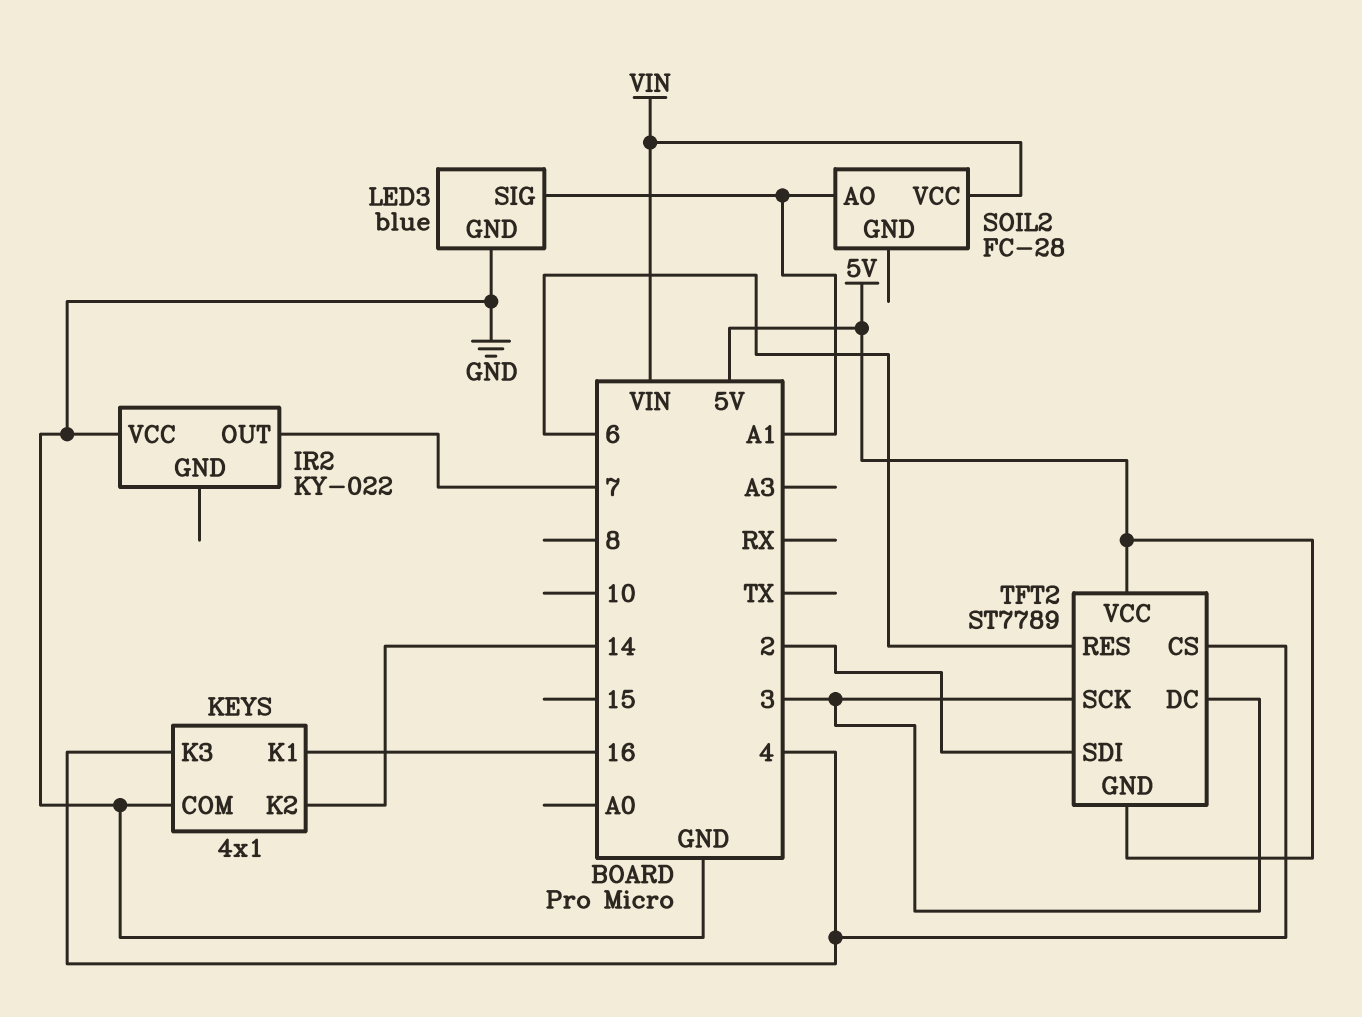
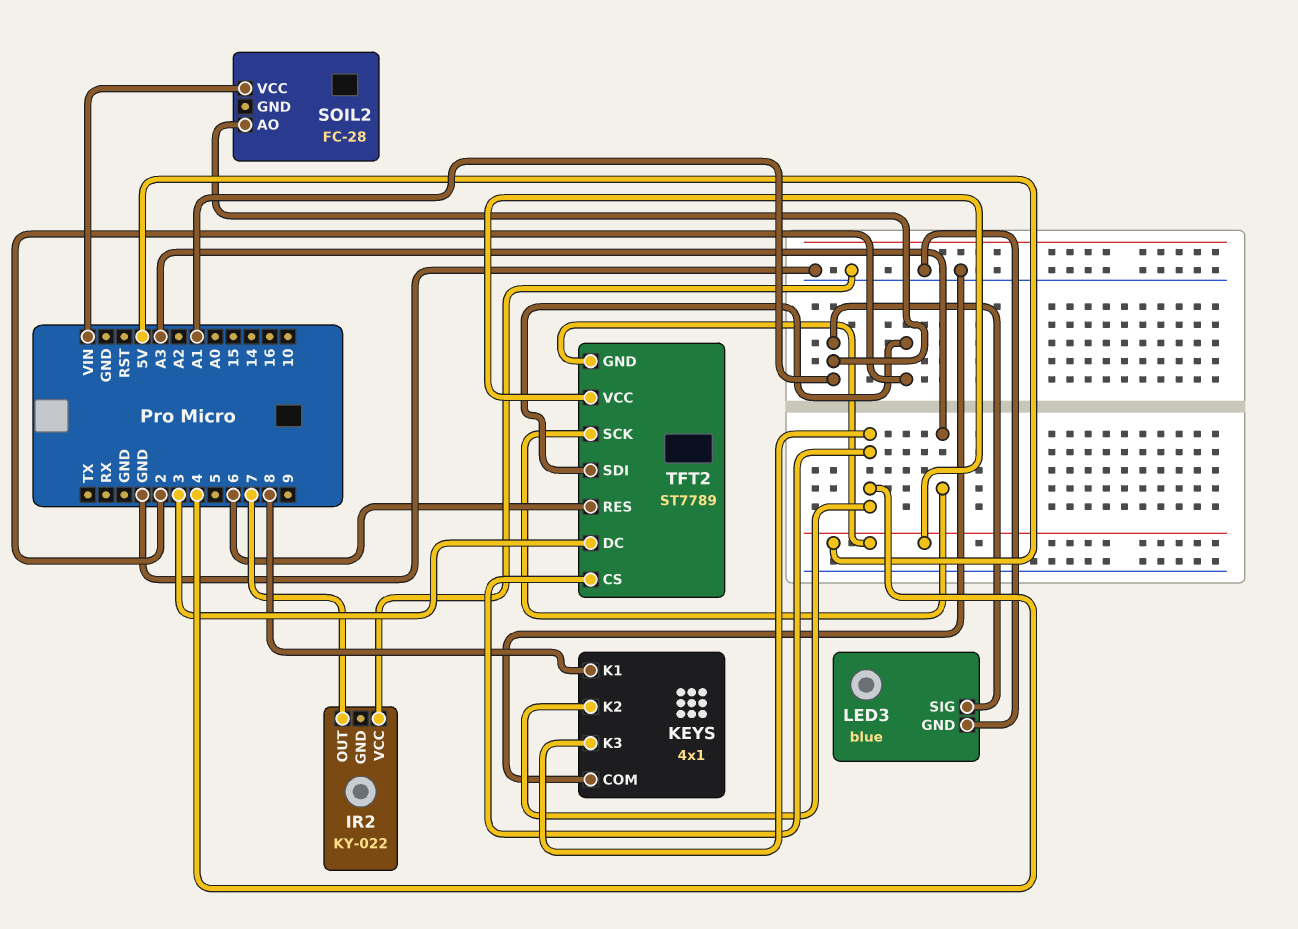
KEYS pin K1: 16 -> 8
KEYS pin K2: 14 -> 4
TFT2 pin SCK: 3 -> A3

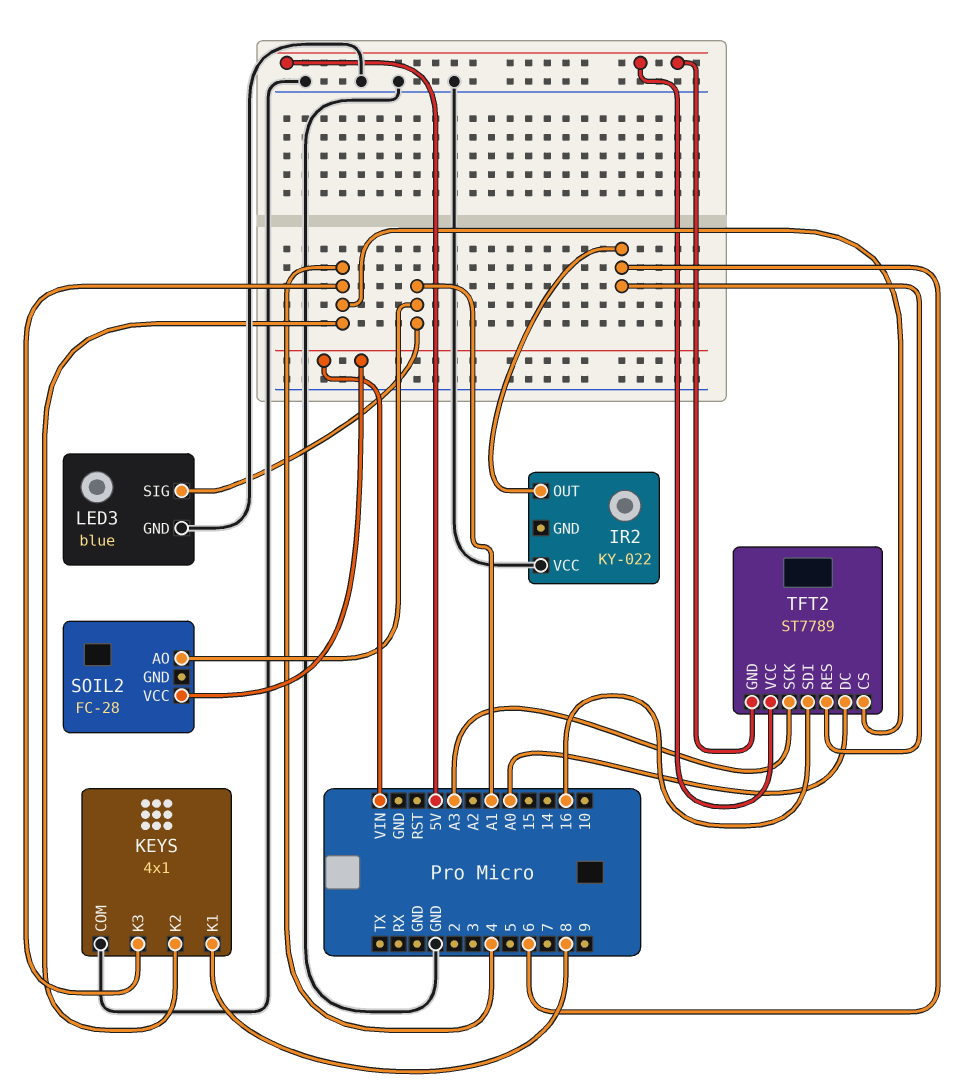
IR2 pin OUT: 7 -> 6
TFT2 pin DC: 3 -> A0
TFT2 pin SDI: 2 -> 16

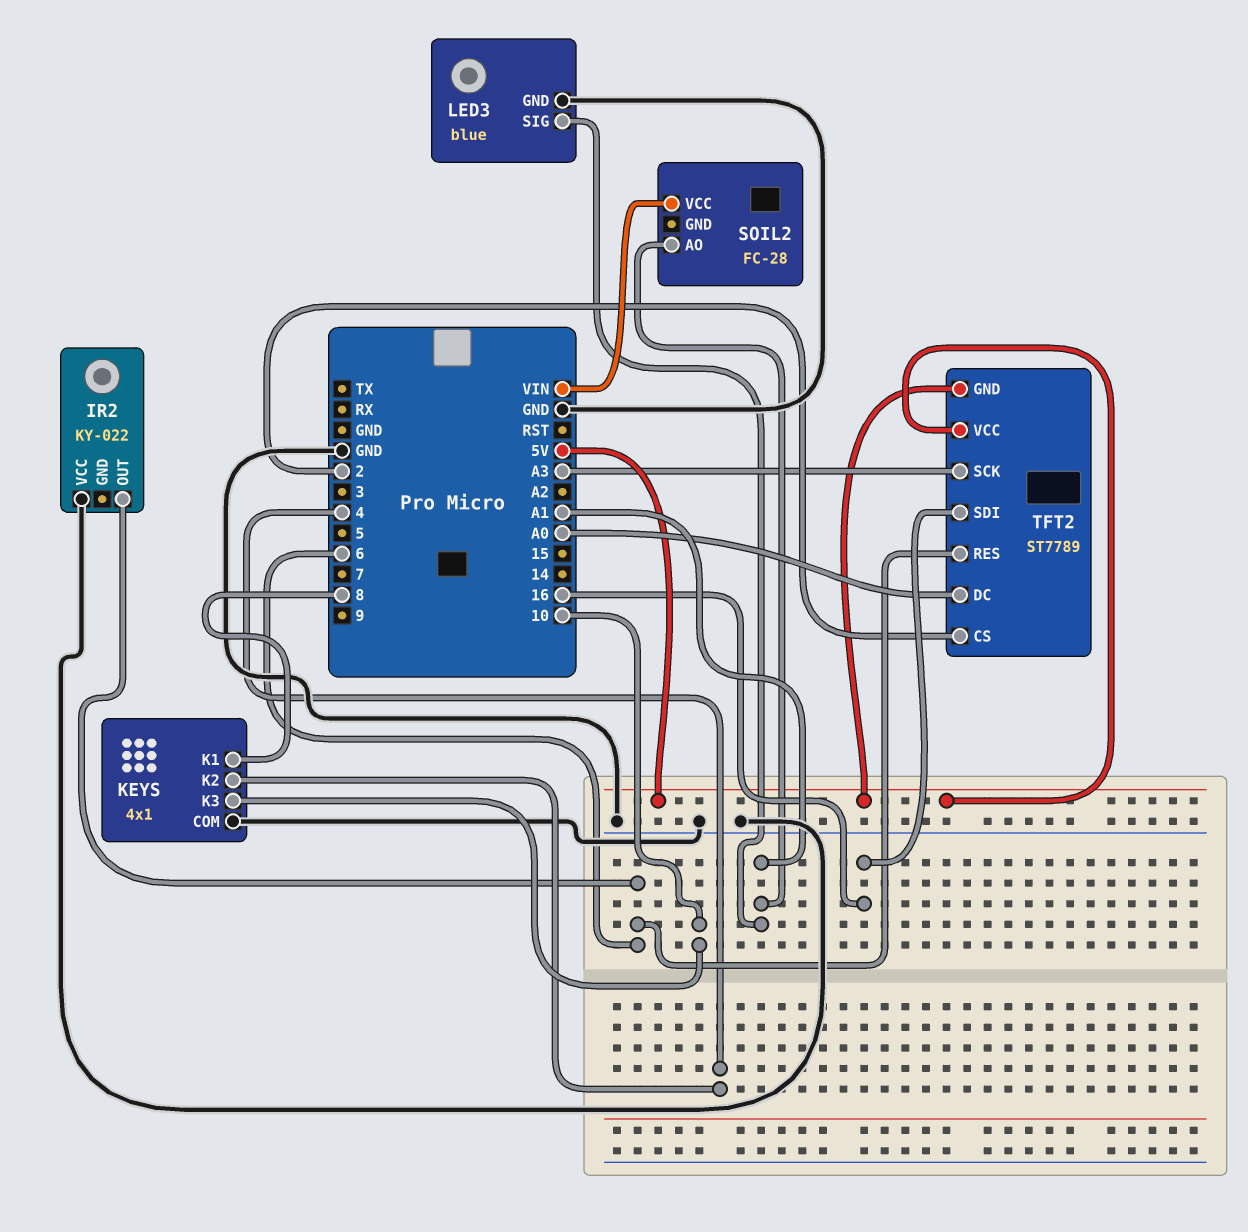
KEYS pin K3: 4 -> 10
TFT2 pin CS: 4 -> 2

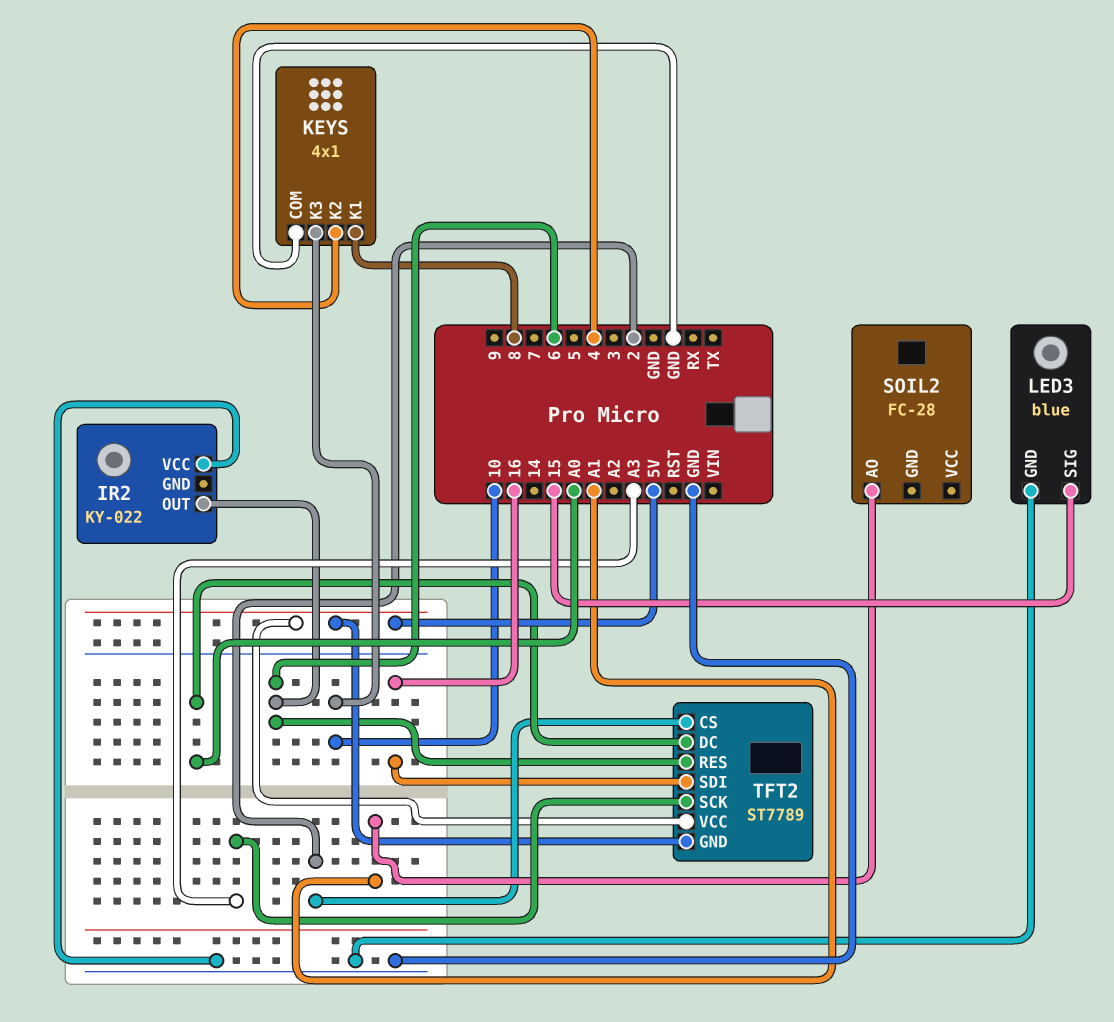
LED3 pin SIG: A1 -> 15
SOIL2 pin VCC: VIN -> none

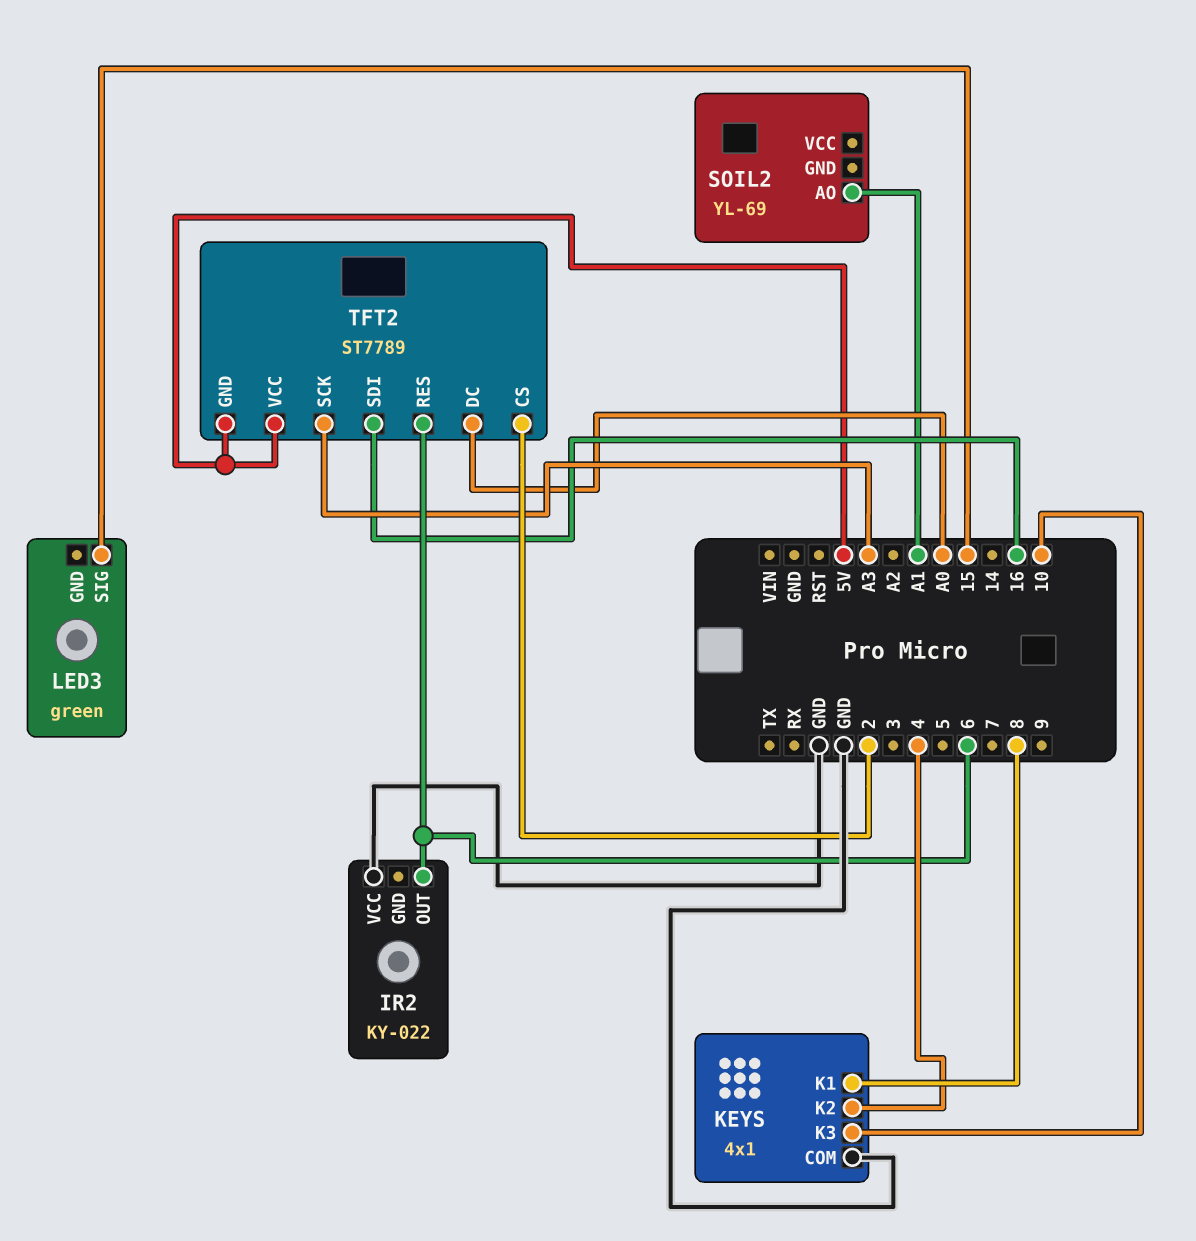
LED3: blue -> green
LED3 pin GND: GND -> none
SOIL2: FC-28 -> YL-69

